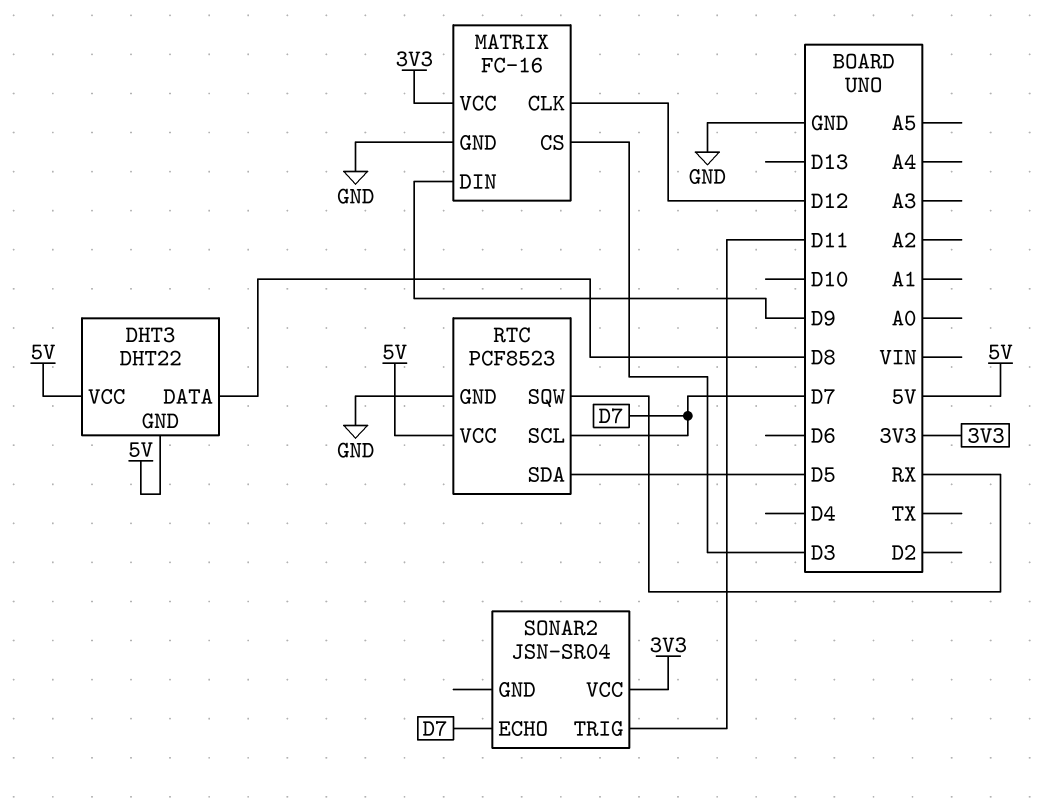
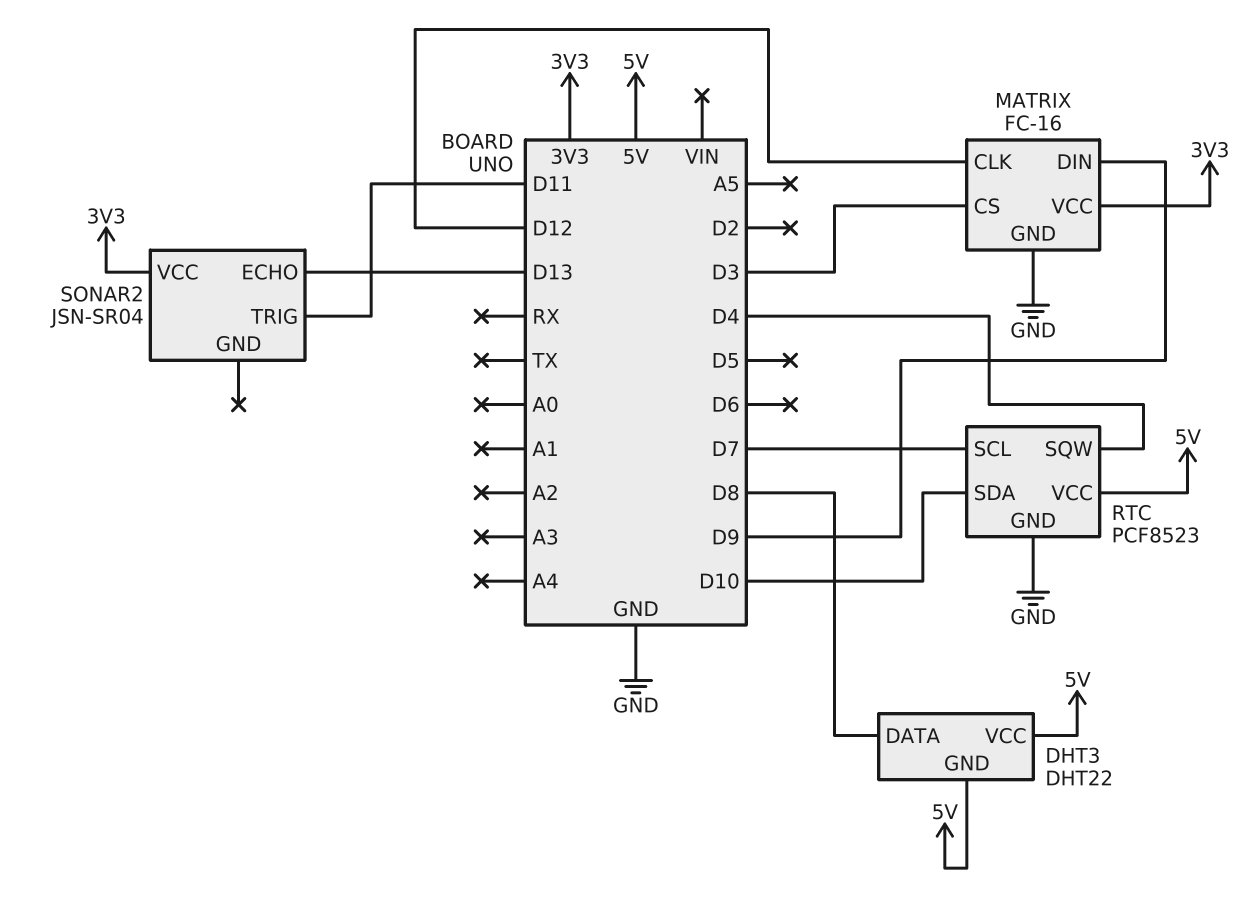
RTC pin SDA: D5 -> D10
RTC pin SQW: RX -> D4
SONAR2 pin ECHO: D7 -> D13

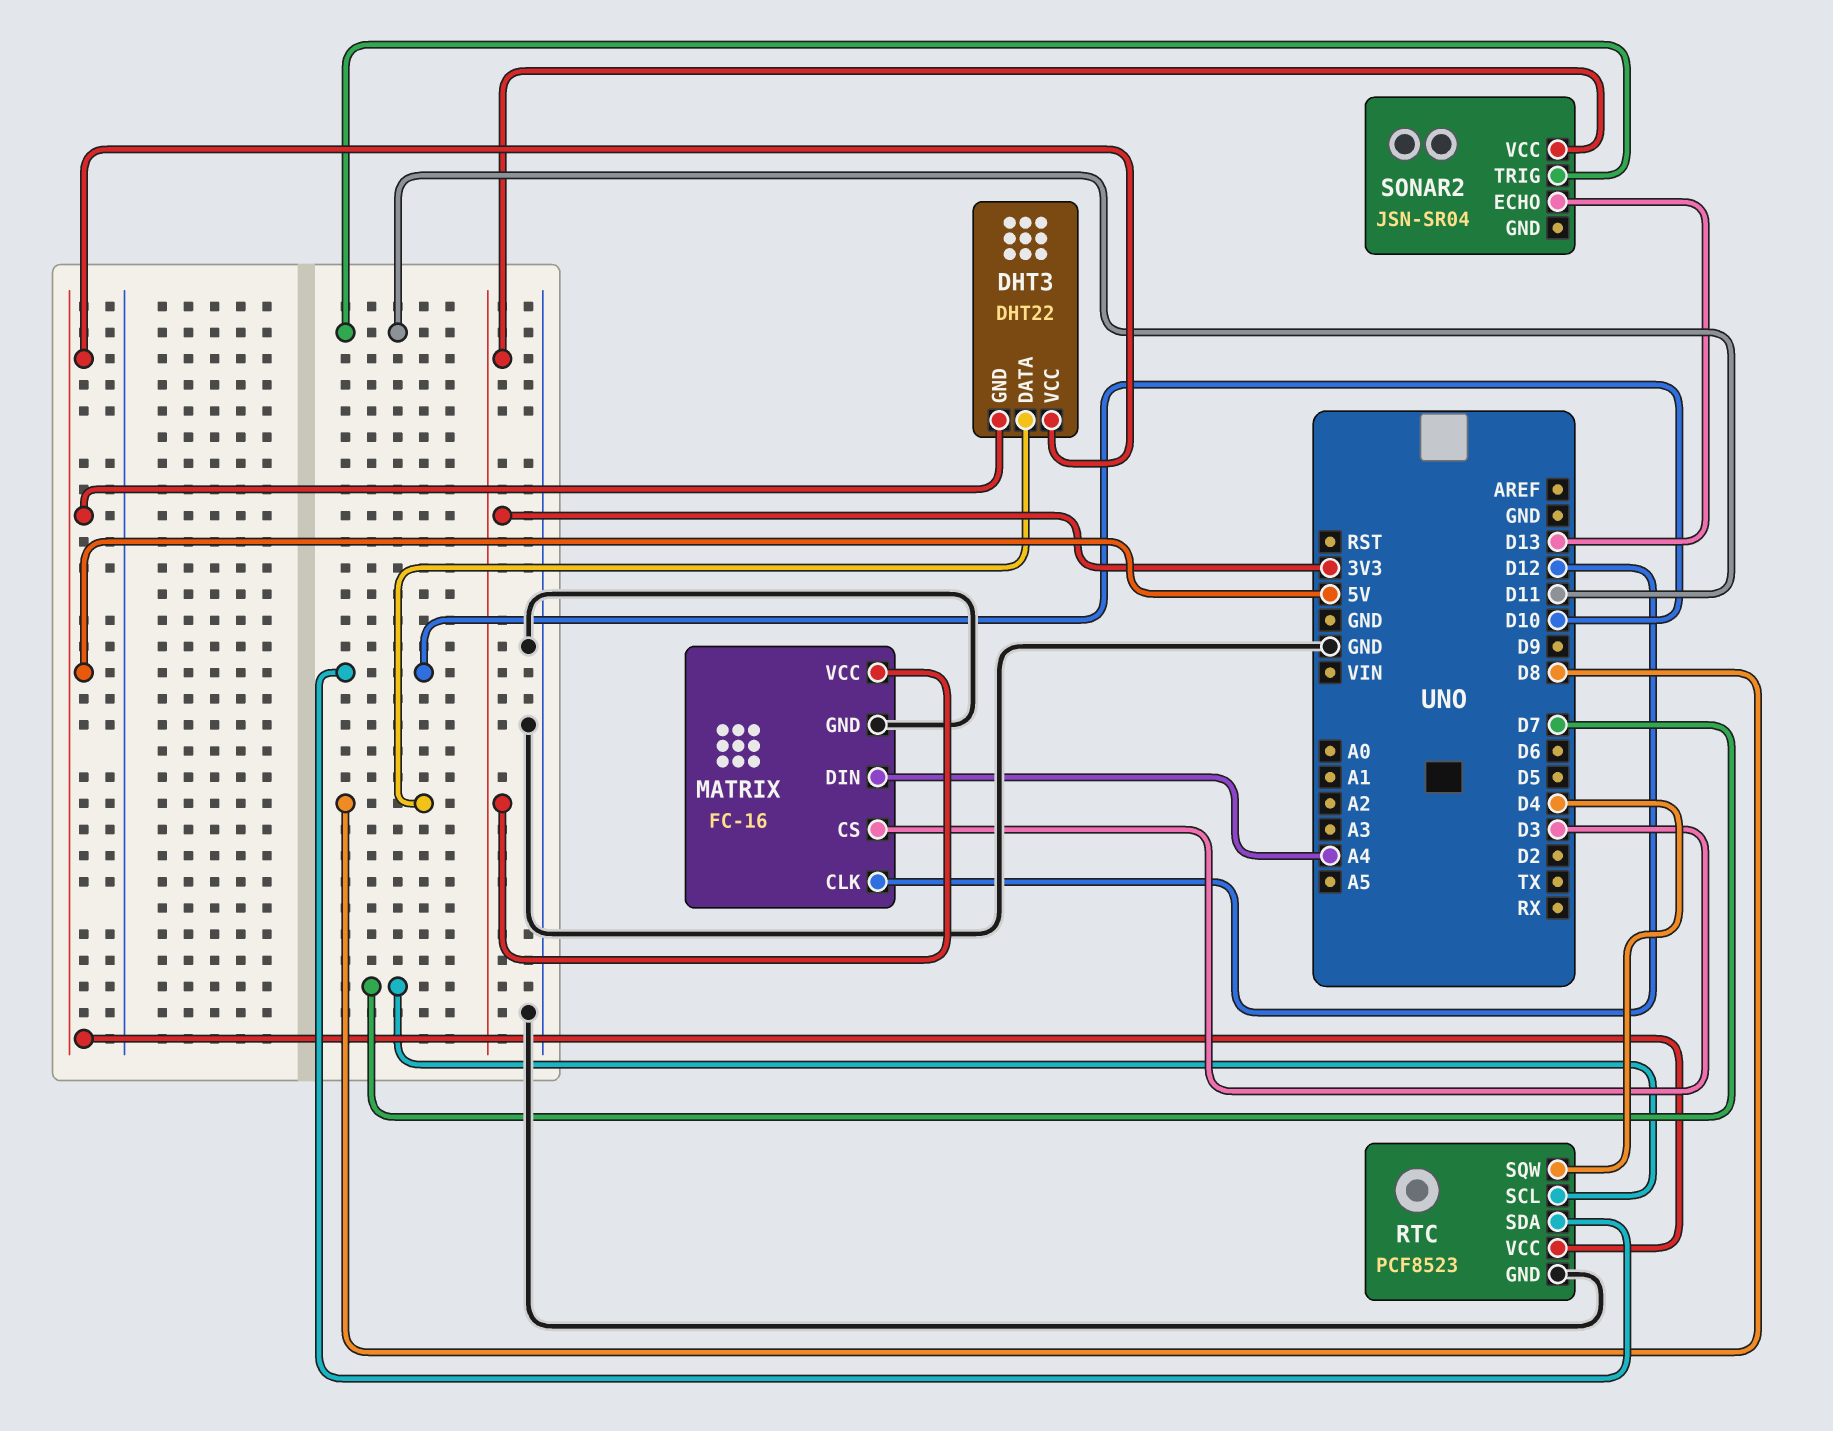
MATRIX pin DIN: D9 -> A4

